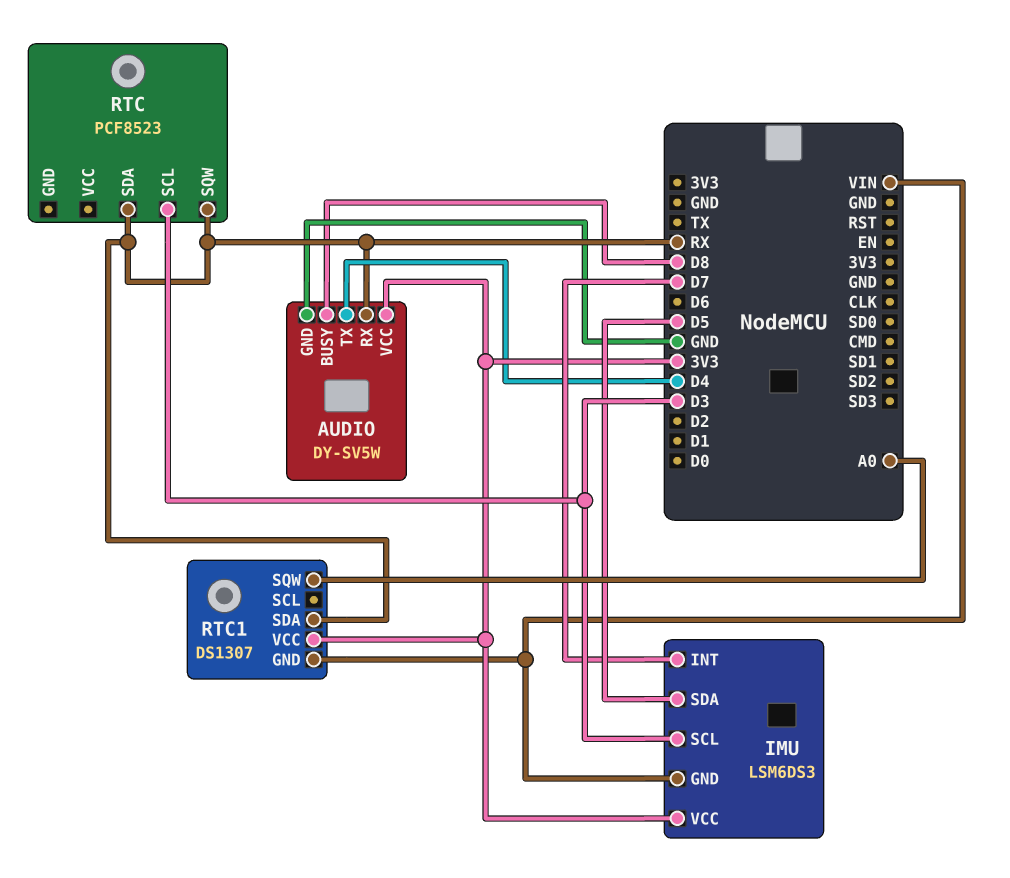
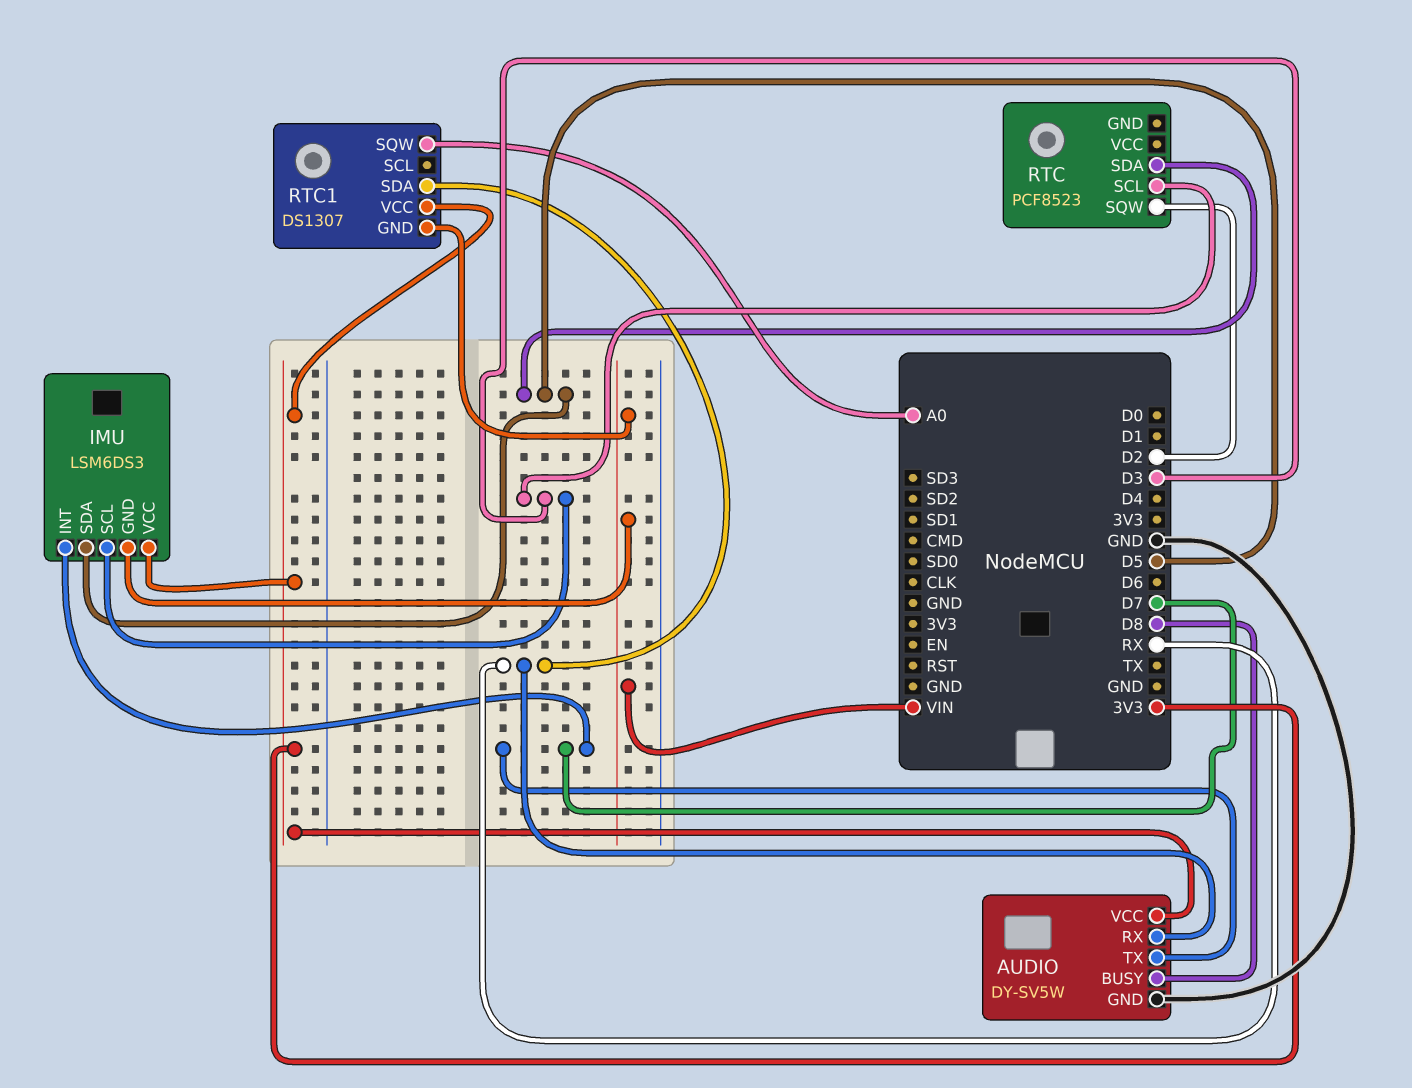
AUDIO pin TX: D4 -> D7
RTC pin SDA: RX -> D5
RTC pin SQW: RX -> D2

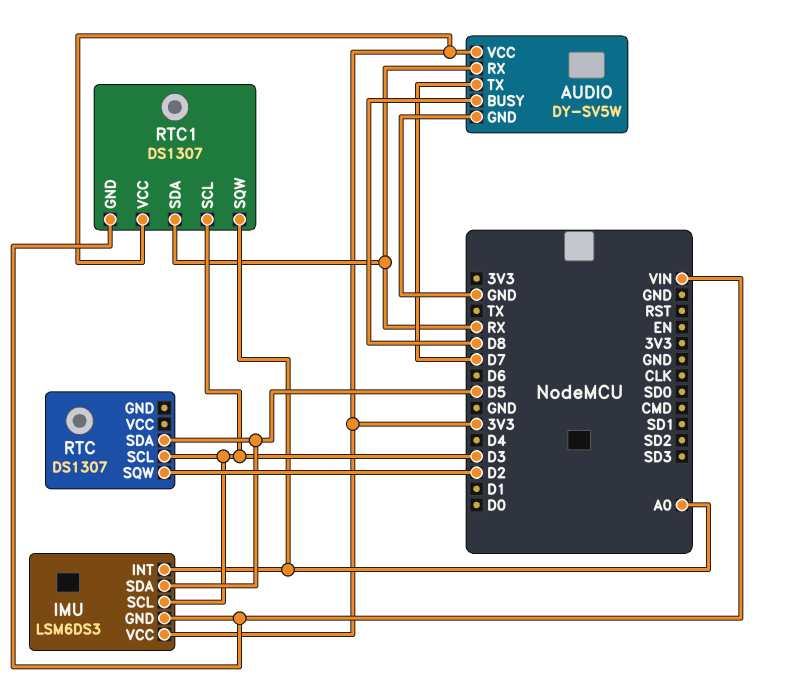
IMU pin INT: D7 -> A0
RTC: PCF8523 -> DS1307
RTC1 pin SCL: none -> D3

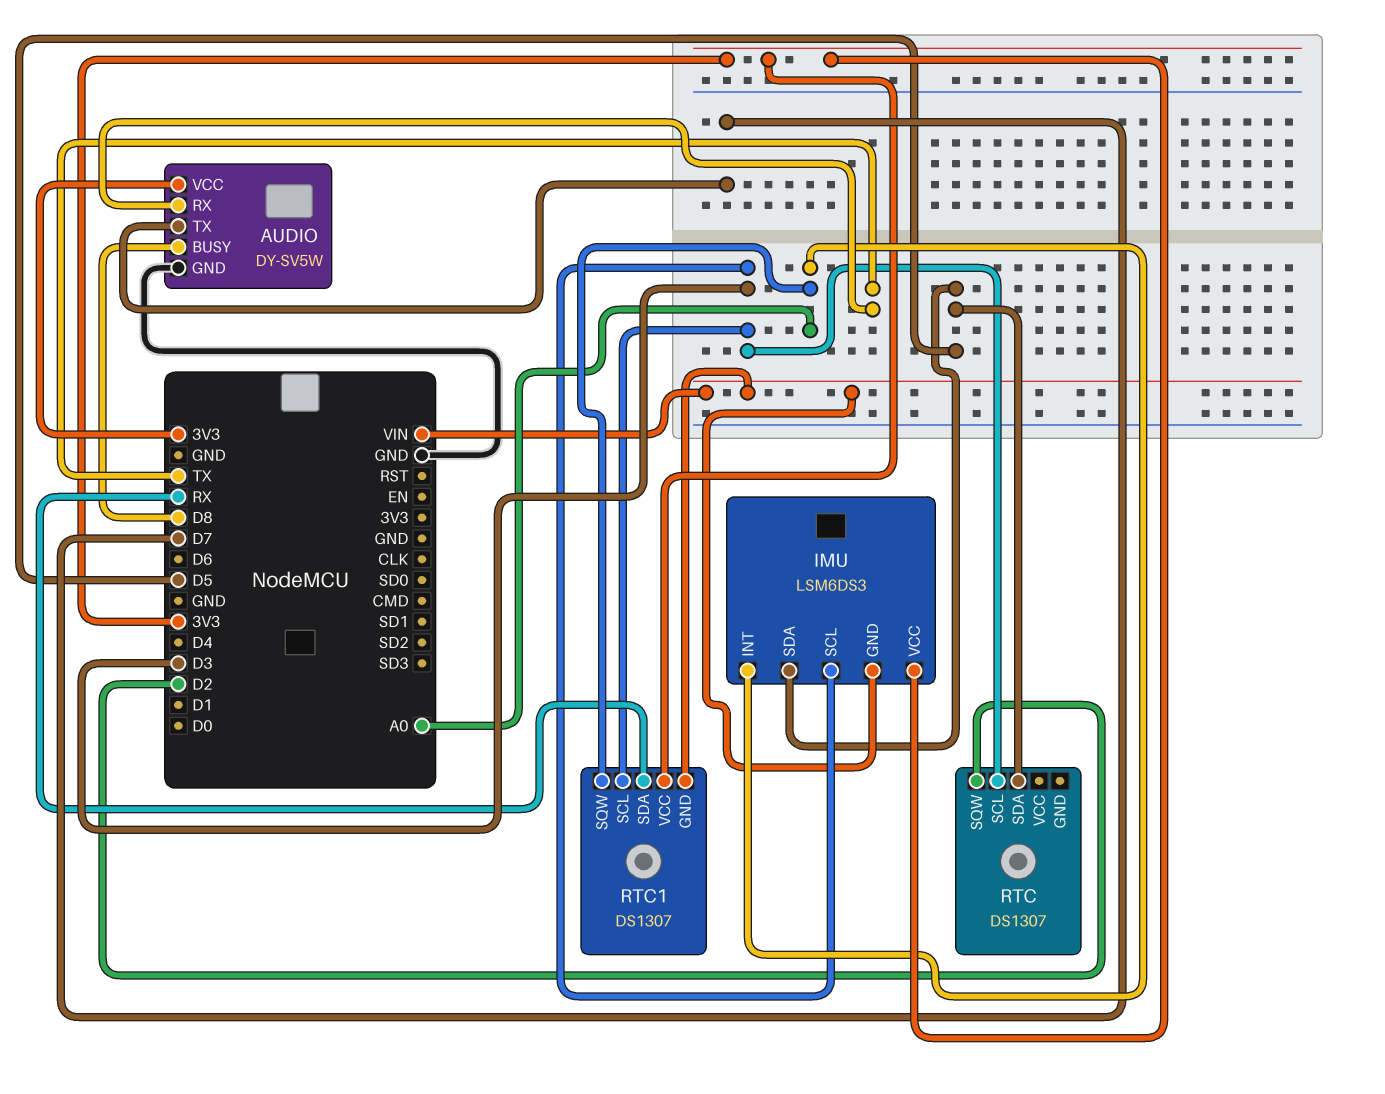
AUDIO pin RX: RX -> TX

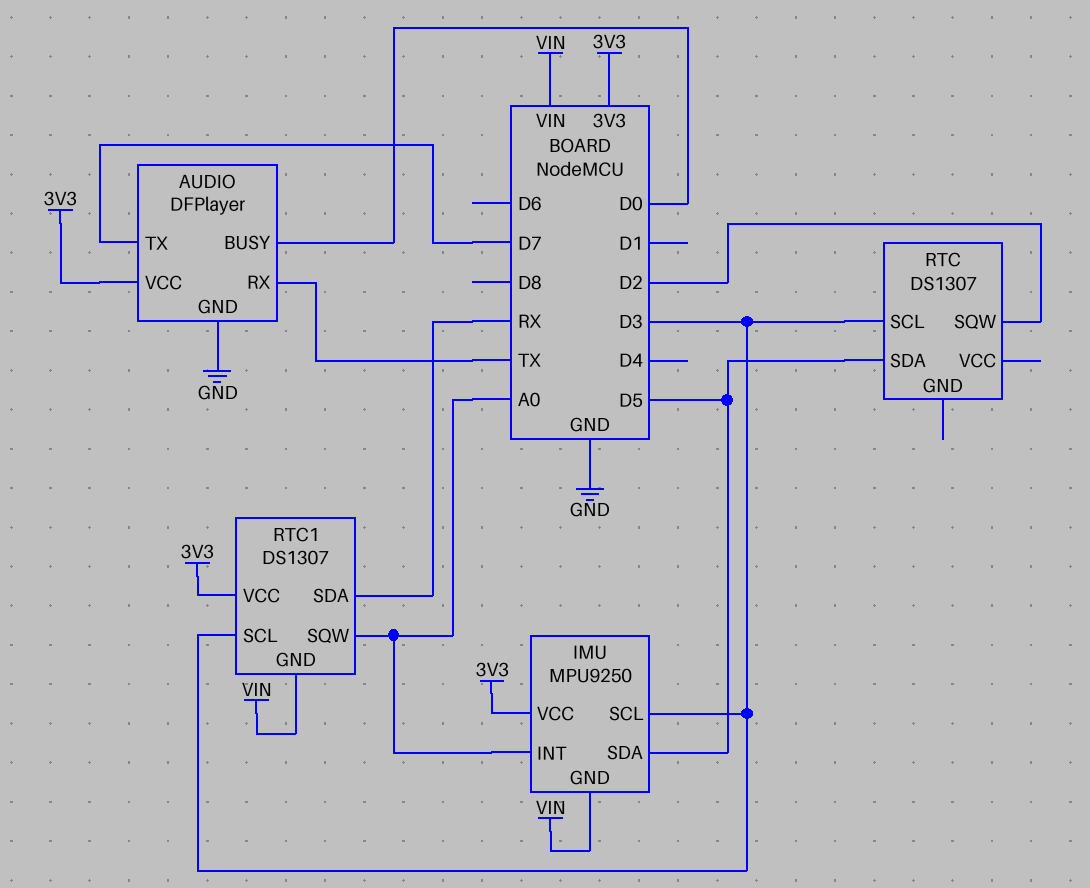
AUDIO: DY-SV5W -> DFPlayer
AUDIO pin BUSY: D8 -> D0
IMU: LSM6DS3 -> MPU9250

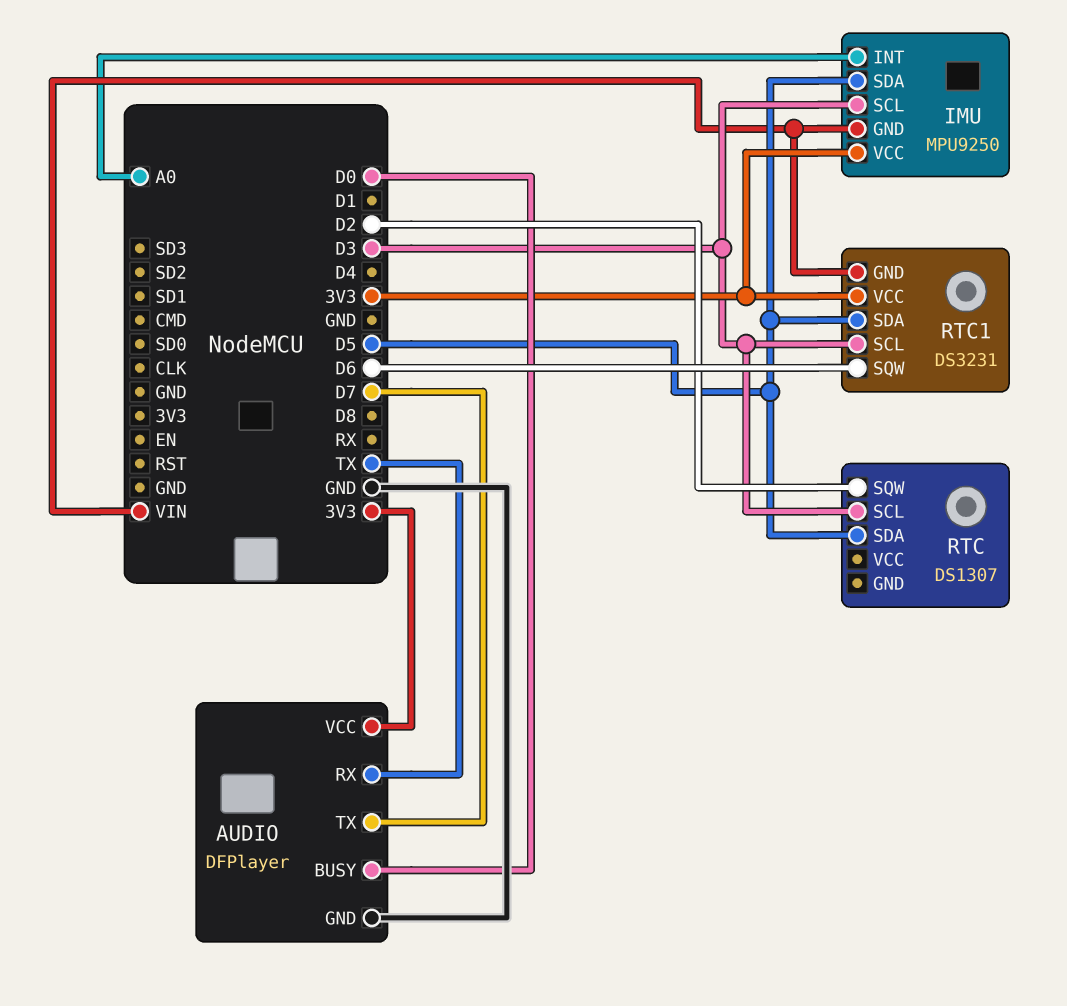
RTC1: DS1307 -> DS3231
RTC1 pin SDA: RX -> D5
RTC1 pin SQW: A0 -> D6

